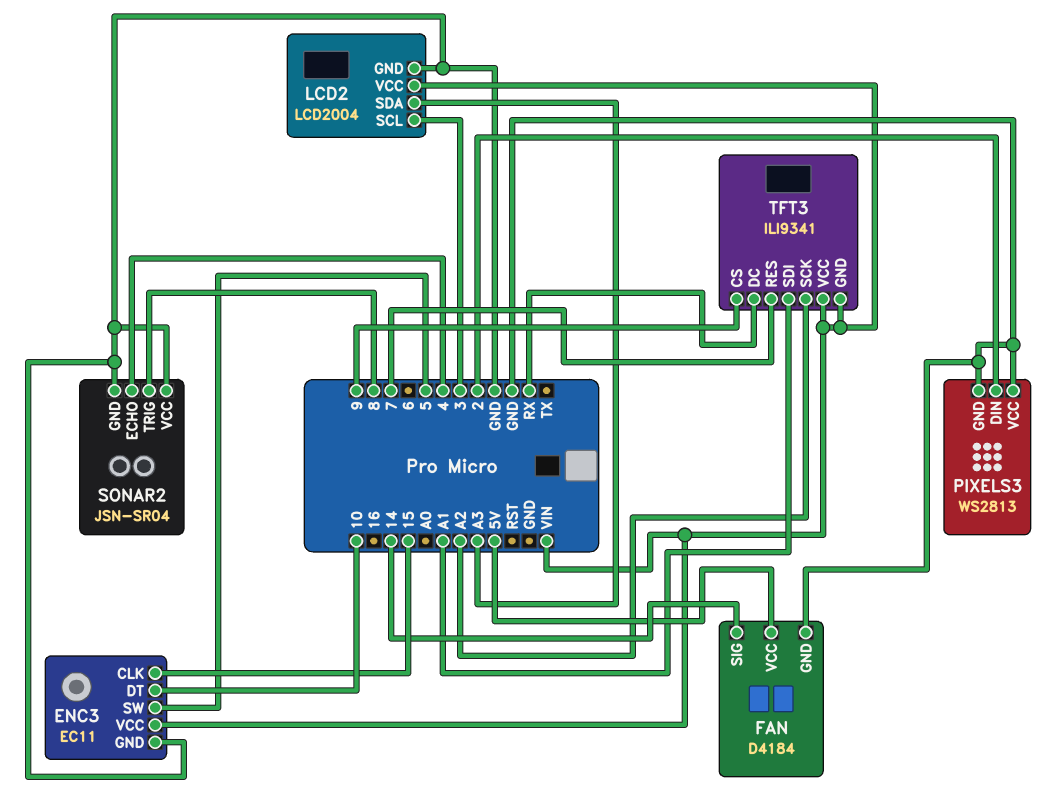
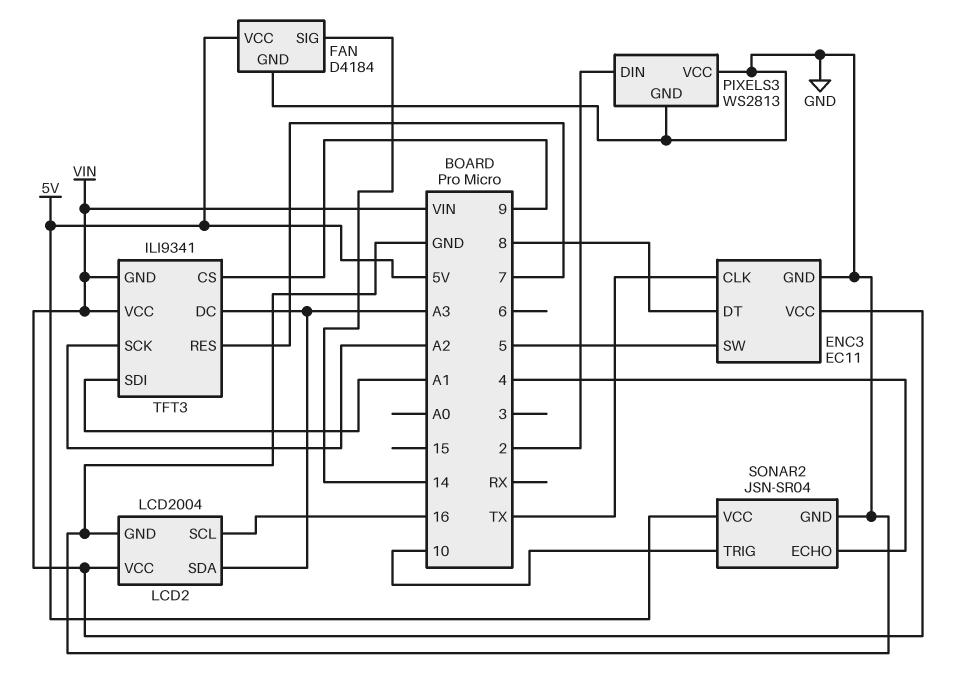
ENC3 pin CLK: 15 -> TX
ENC3 pin DT: 10 -> 8
LCD2 pin SCL: 3 -> 16
SONAR2 pin TRIG: 8 -> 10
SONAR2 pin VCC: GND -> 5V
TFT3 pin DC: RX -> A3

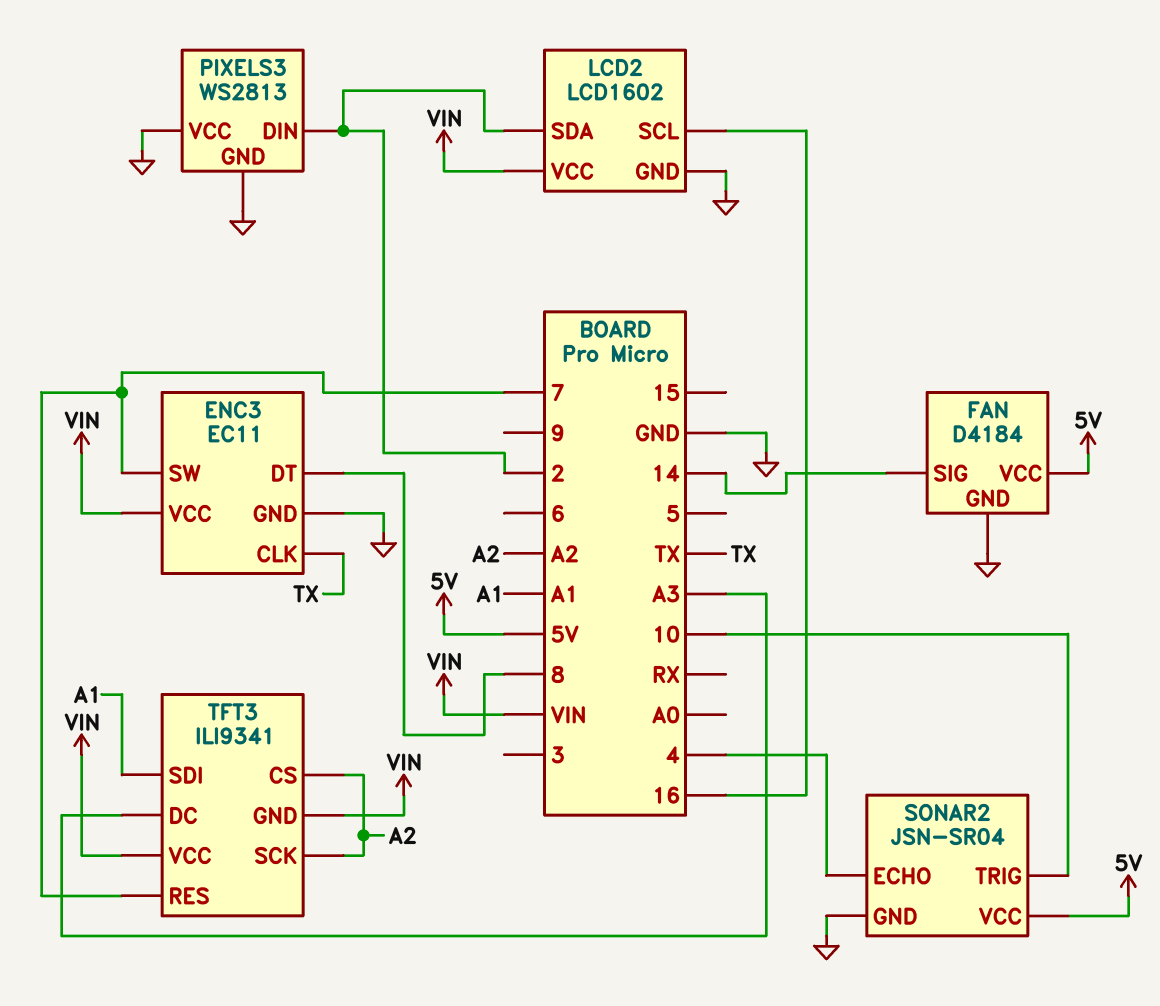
ENC3 pin SW: 5 -> 7
LCD2: LCD2004 -> LCD1602
LCD2 pin SDA: A3 -> 2
TFT3 pin CS: 9 -> A2

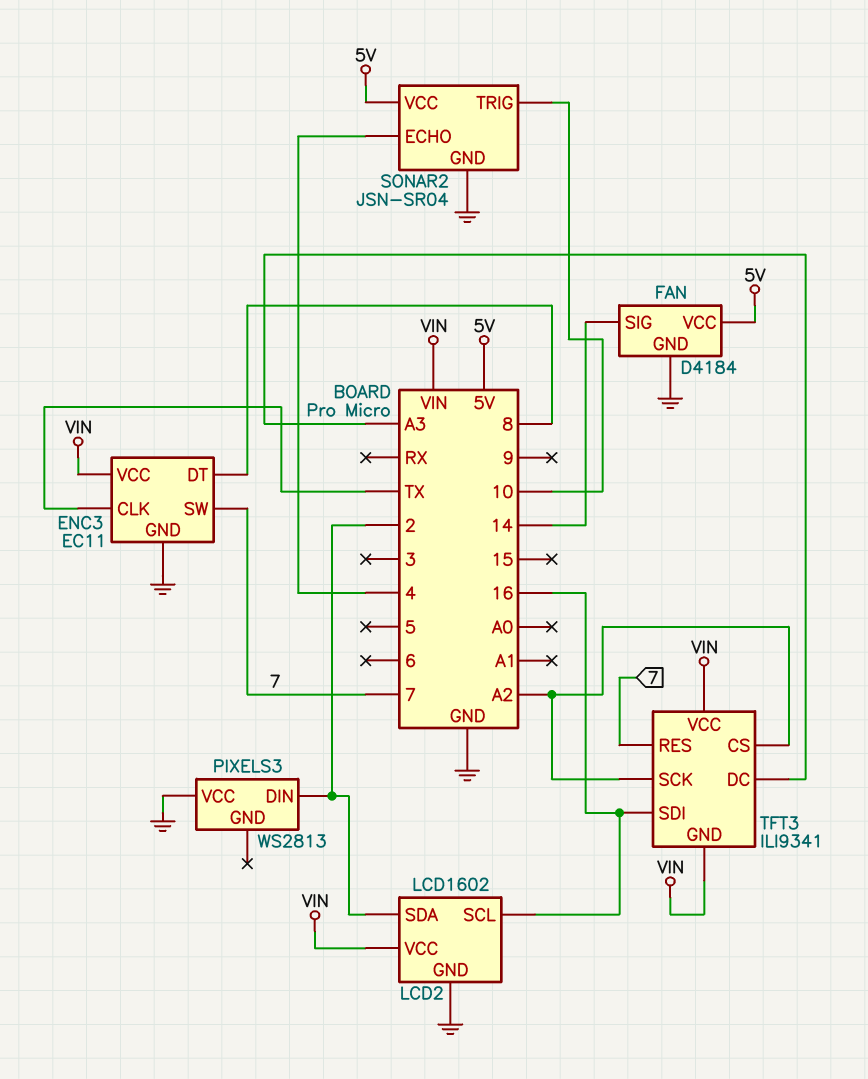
PIXELS3 pin GND: GND -> none
TFT3 pin SDI: A1 -> 16

